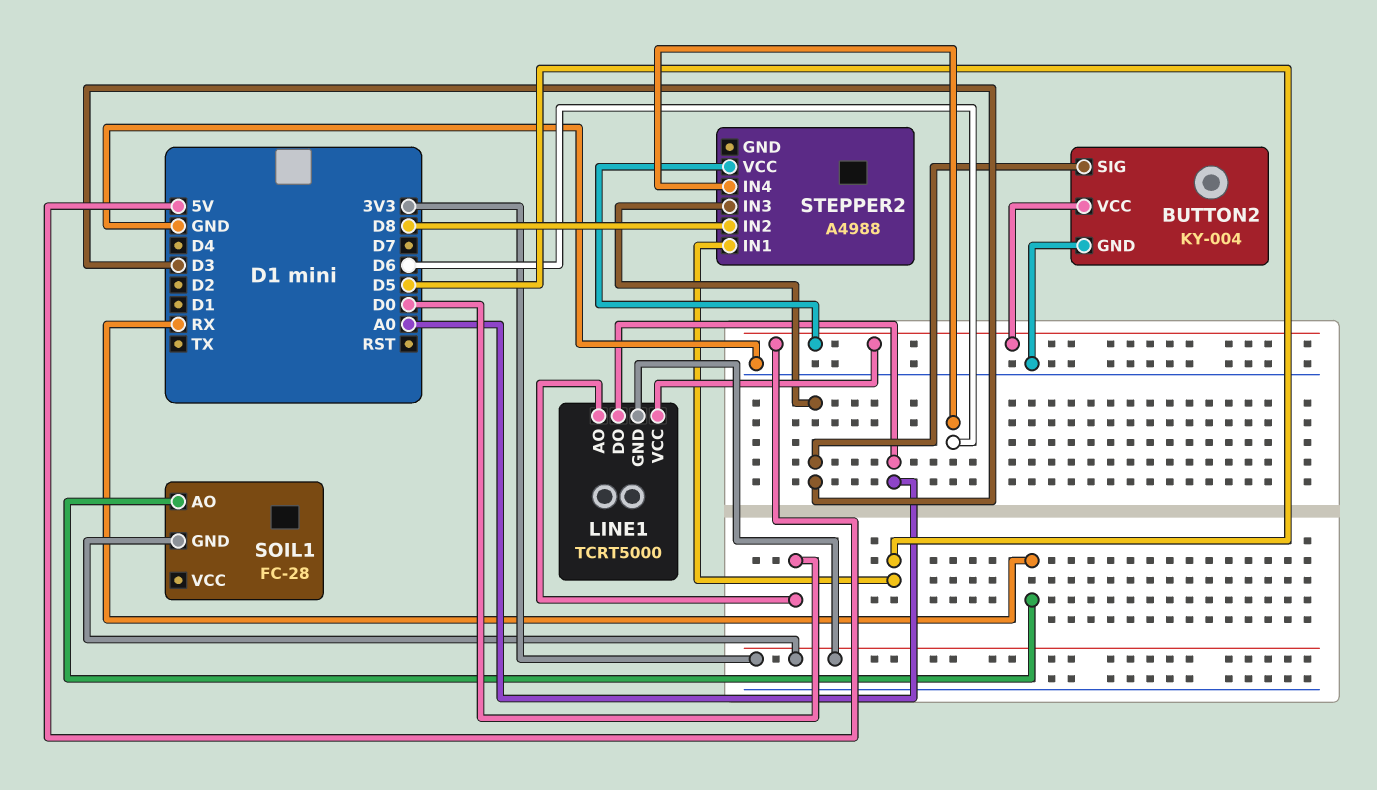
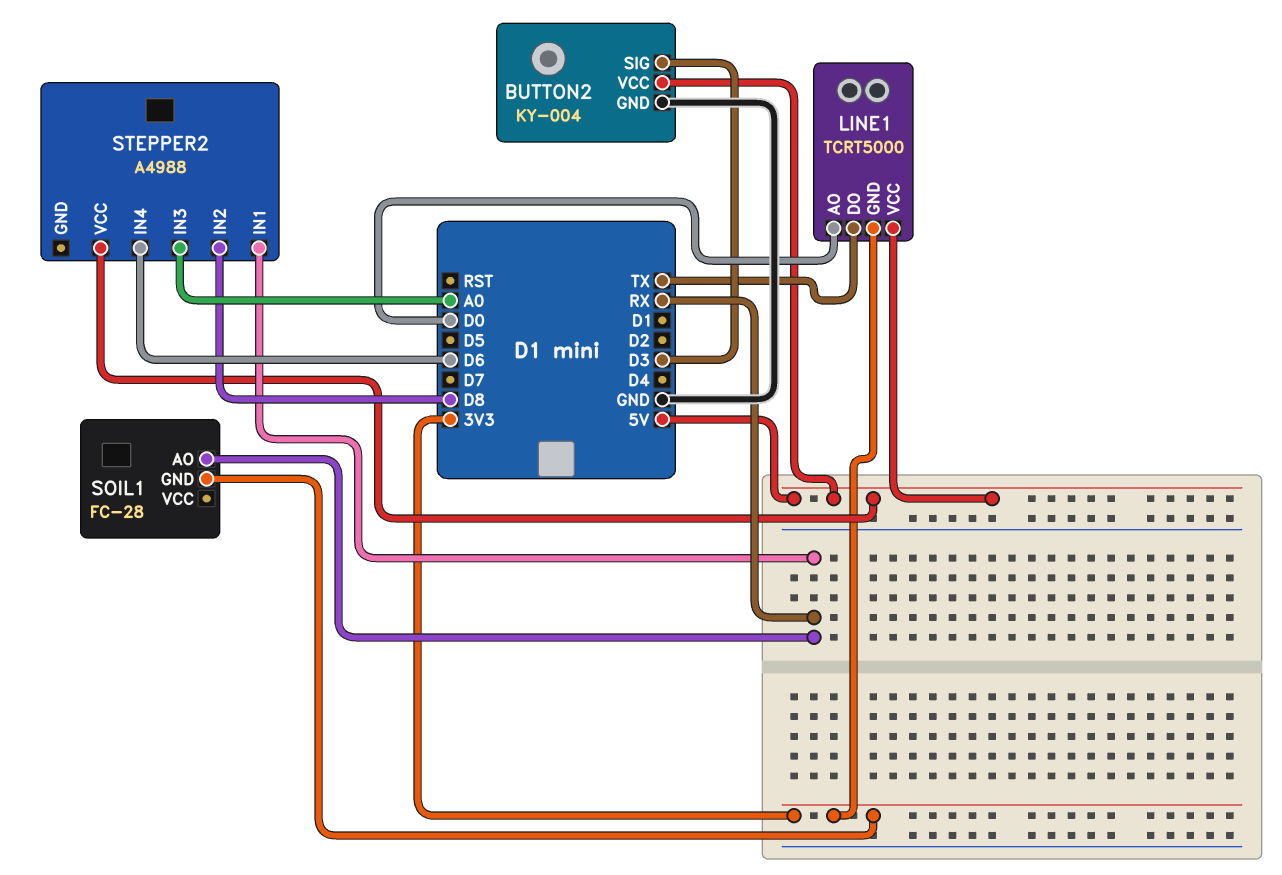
LINE1 pin DO: A0 -> TX
STEPPER2 pin IN1: D5 -> RX
STEPPER2 pin IN3: D3 -> A0

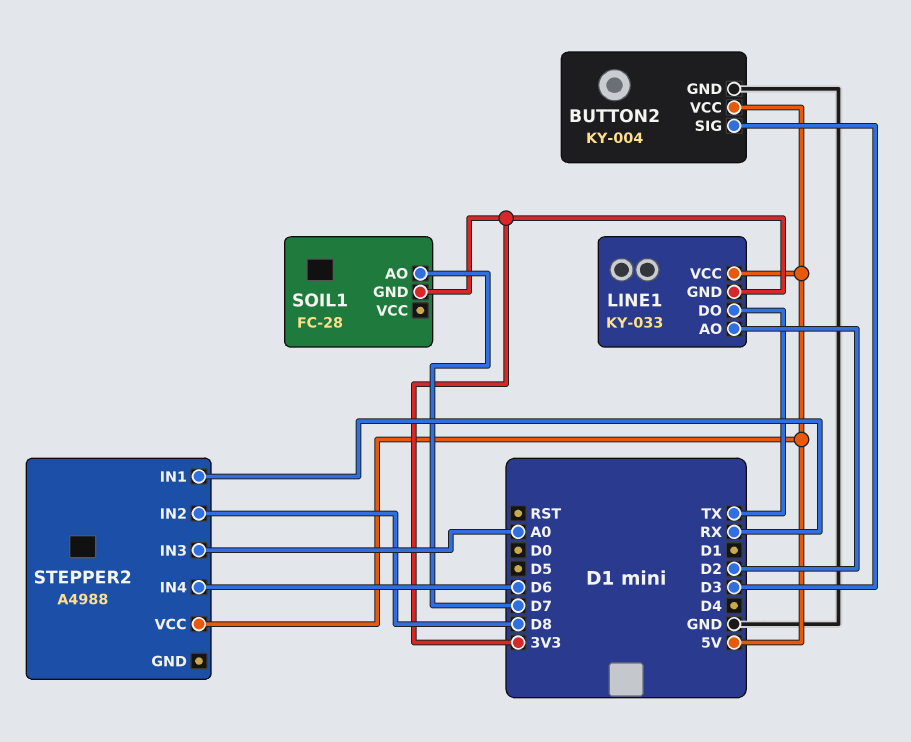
LINE1: TCRT5000 -> KY-033
LINE1 pin AO: D0 -> D2
SOIL1 pin AO: RX -> D7

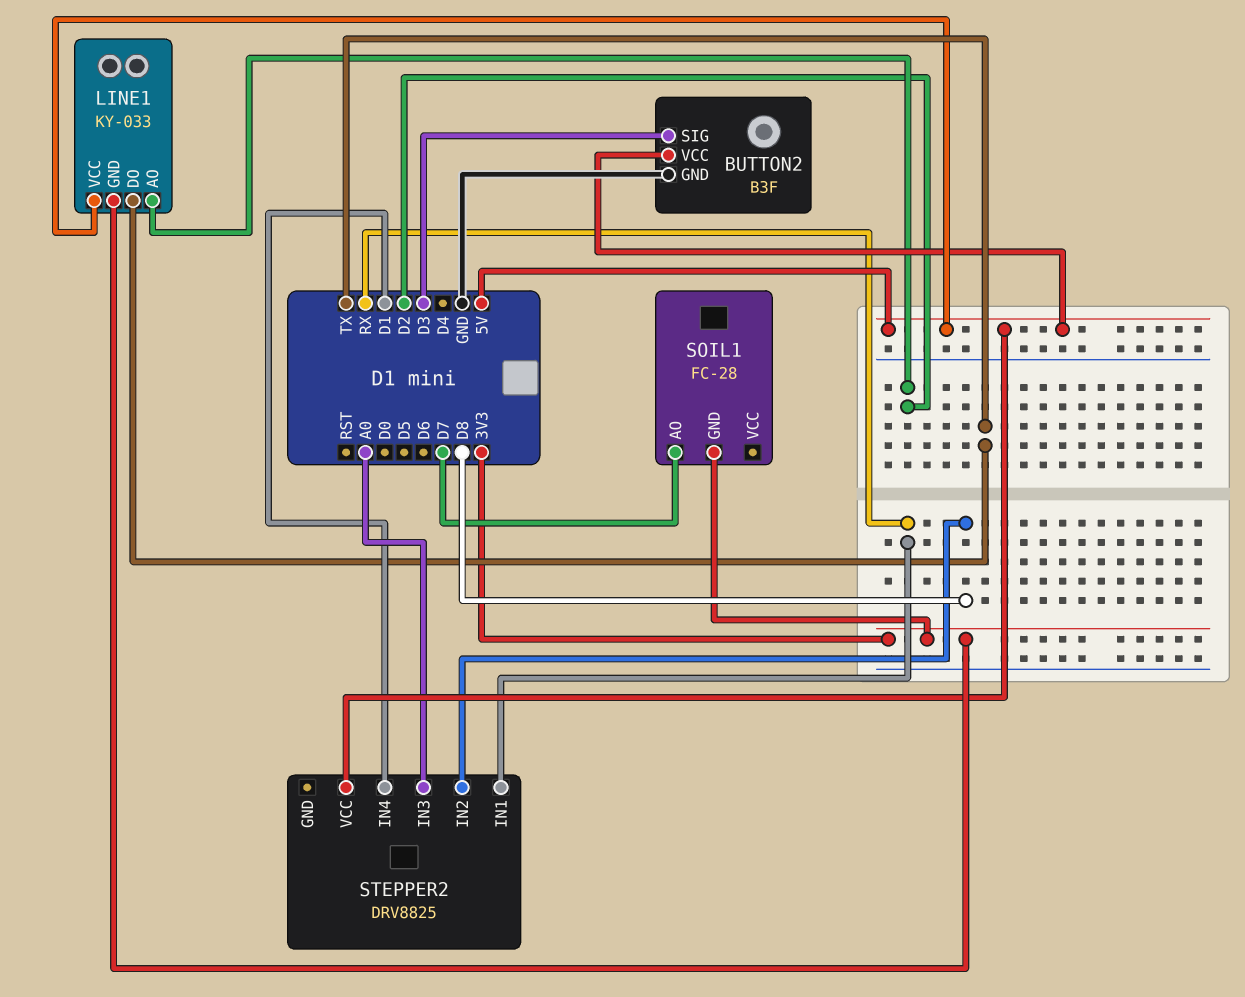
BUTTON2: KY-004 -> B3F
STEPPER2: A4988 -> DRV8825
STEPPER2 pin IN4: D6 -> D1

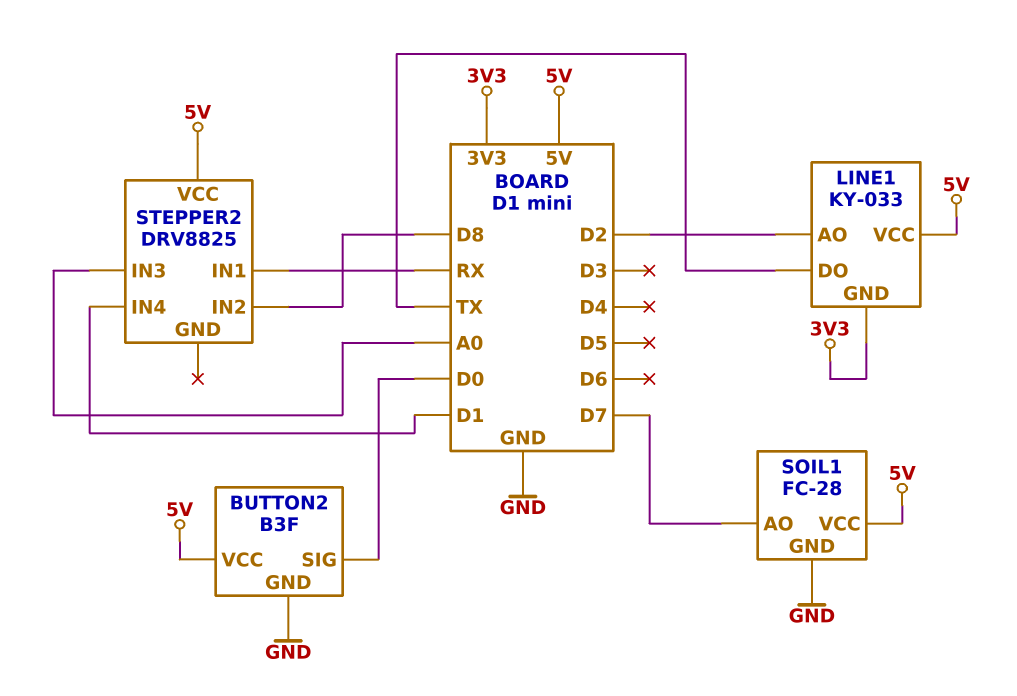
BUTTON2 pin SIG: D3 -> D0
SOIL1 pin GND: 3V3 -> GND
SOIL1 pin VCC: none -> 5V

